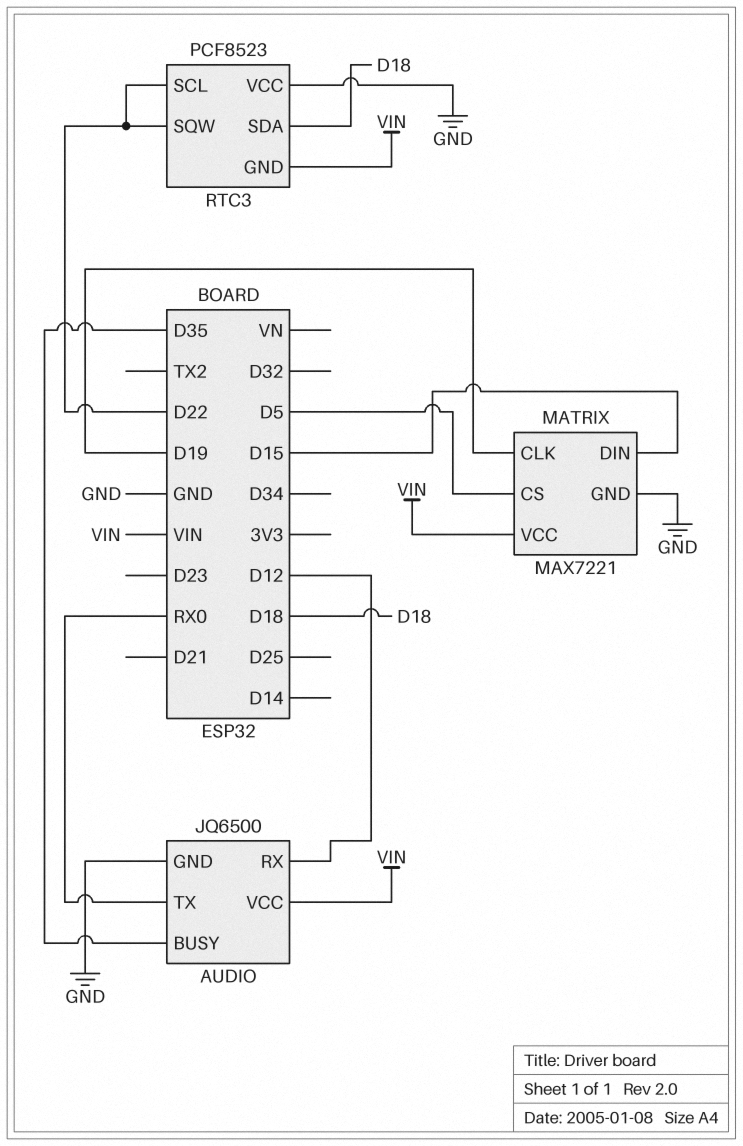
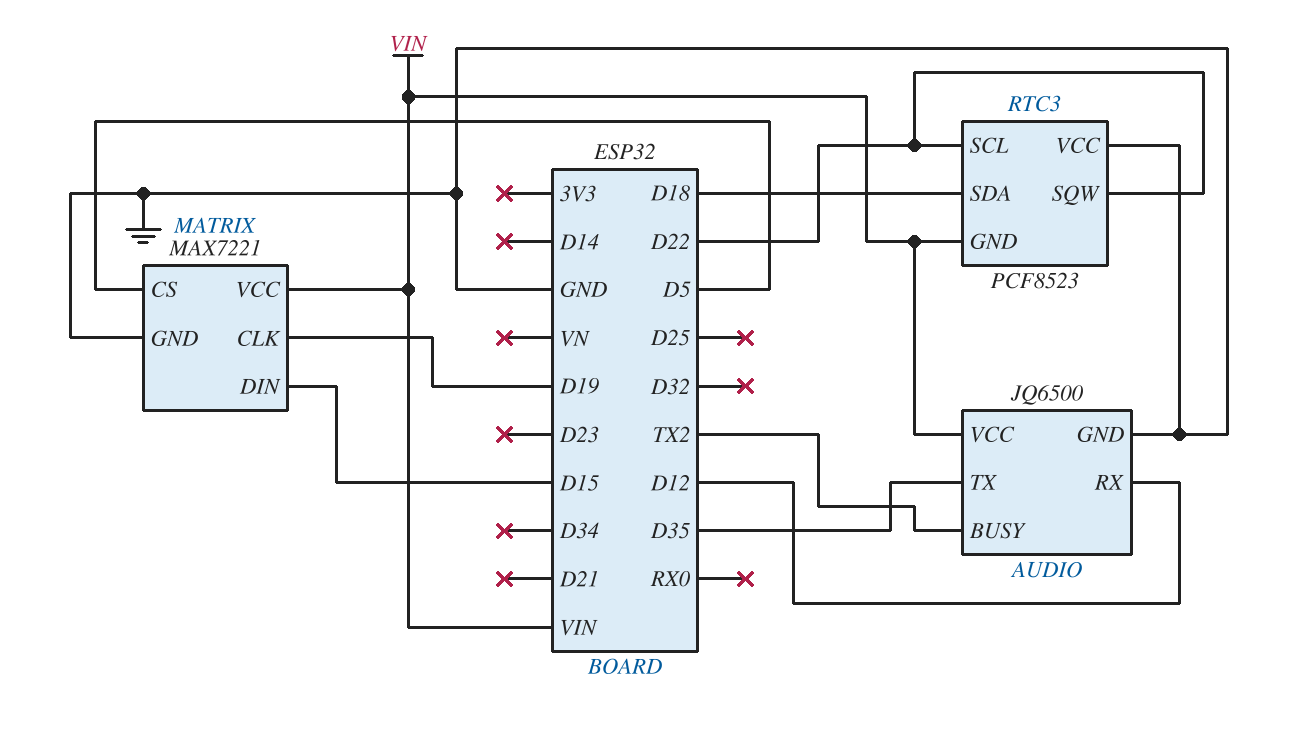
AUDIO pin BUSY: D35 -> TX2
AUDIO pin TX: RX0 -> D35

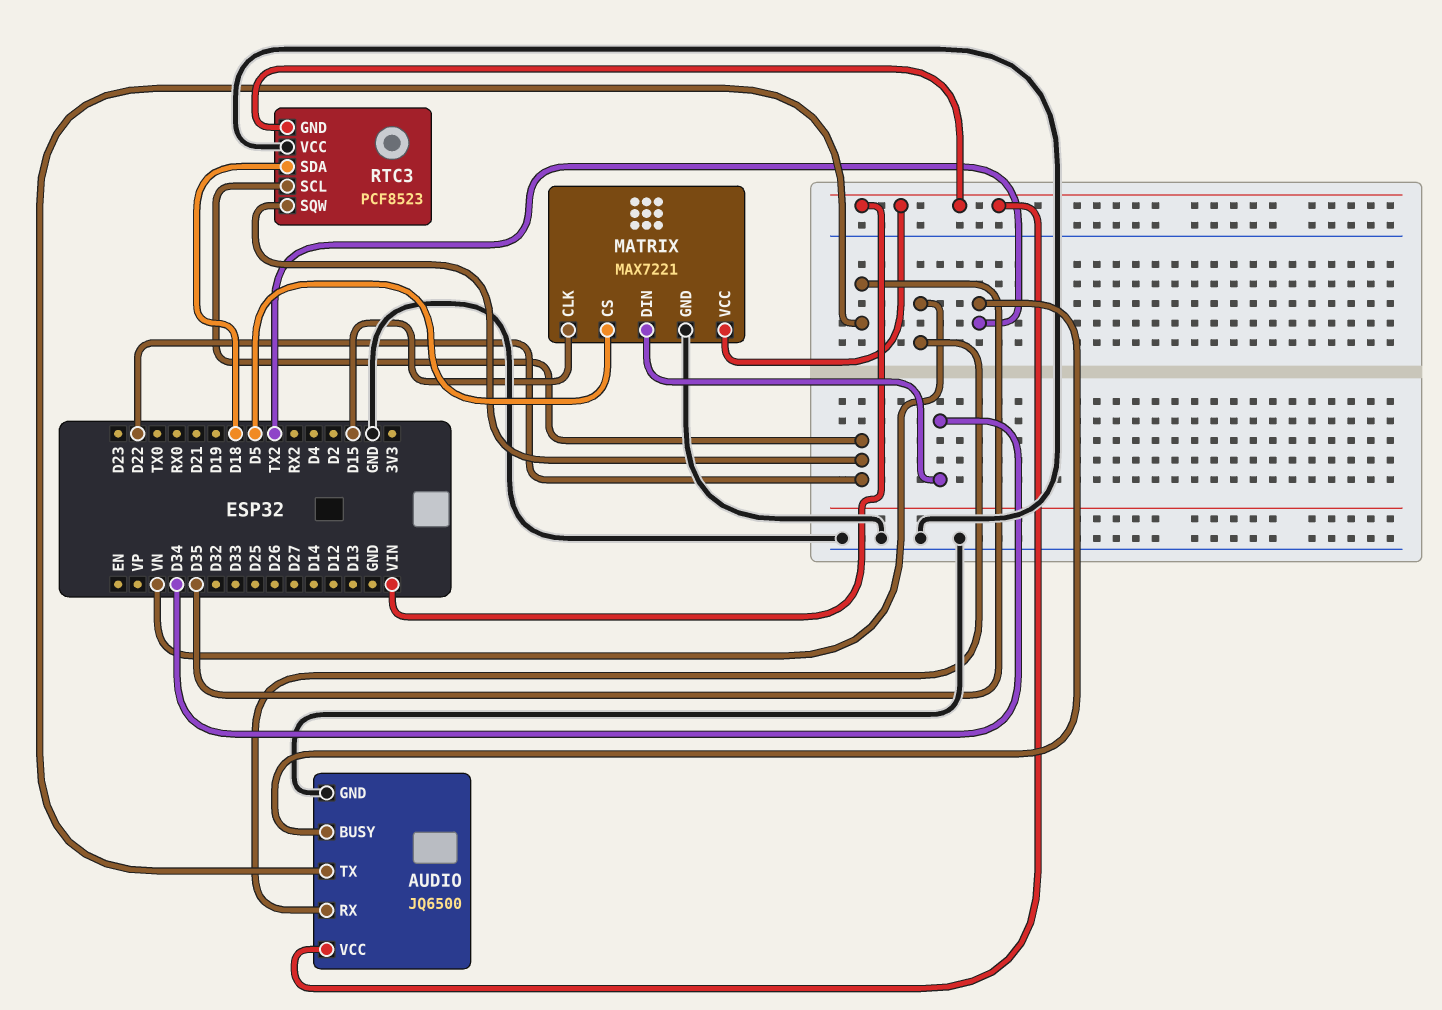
AUDIO pin RX: D12 -> VN
MATRIX pin CLK: D19 -> D15
MATRIX pin DIN: D15 -> D34

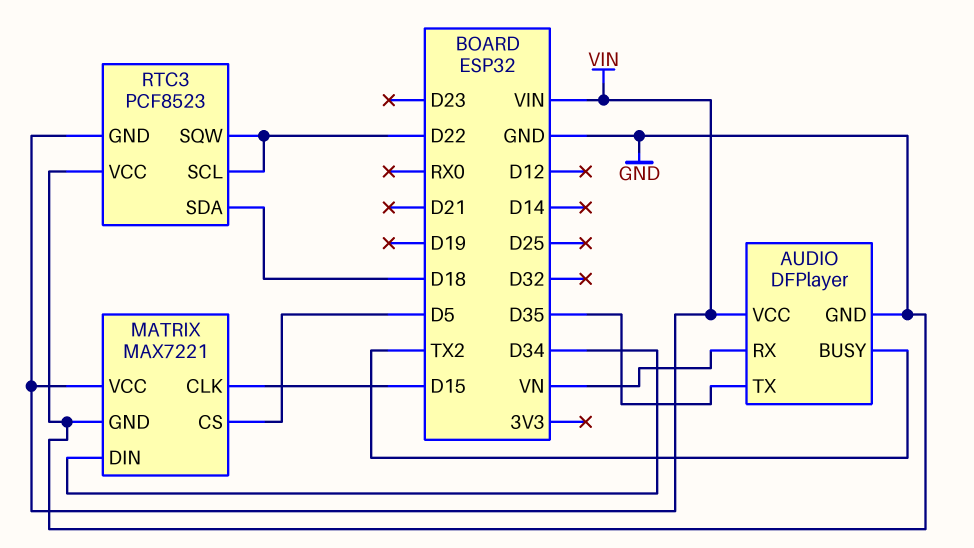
AUDIO: JQ6500 -> DFPlayer

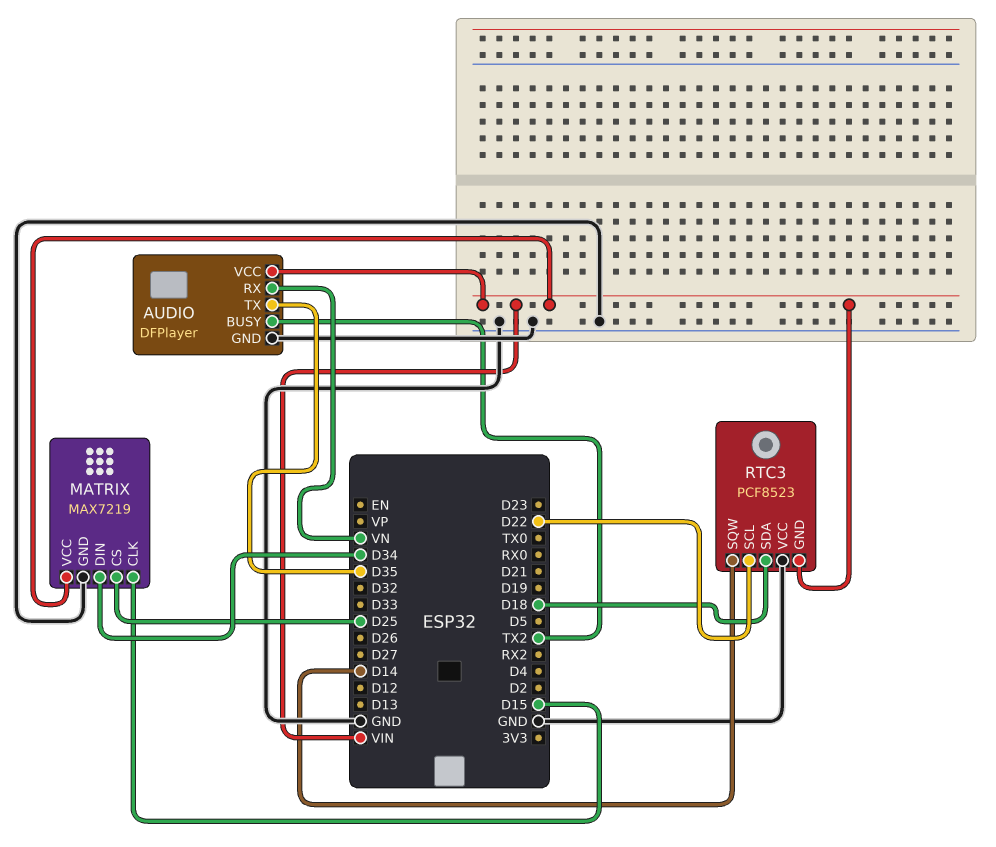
MATRIX: MAX7221 -> MAX7219
MATRIX pin CS: D5 -> D25
RTC3 pin SQW: D22 -> D14

